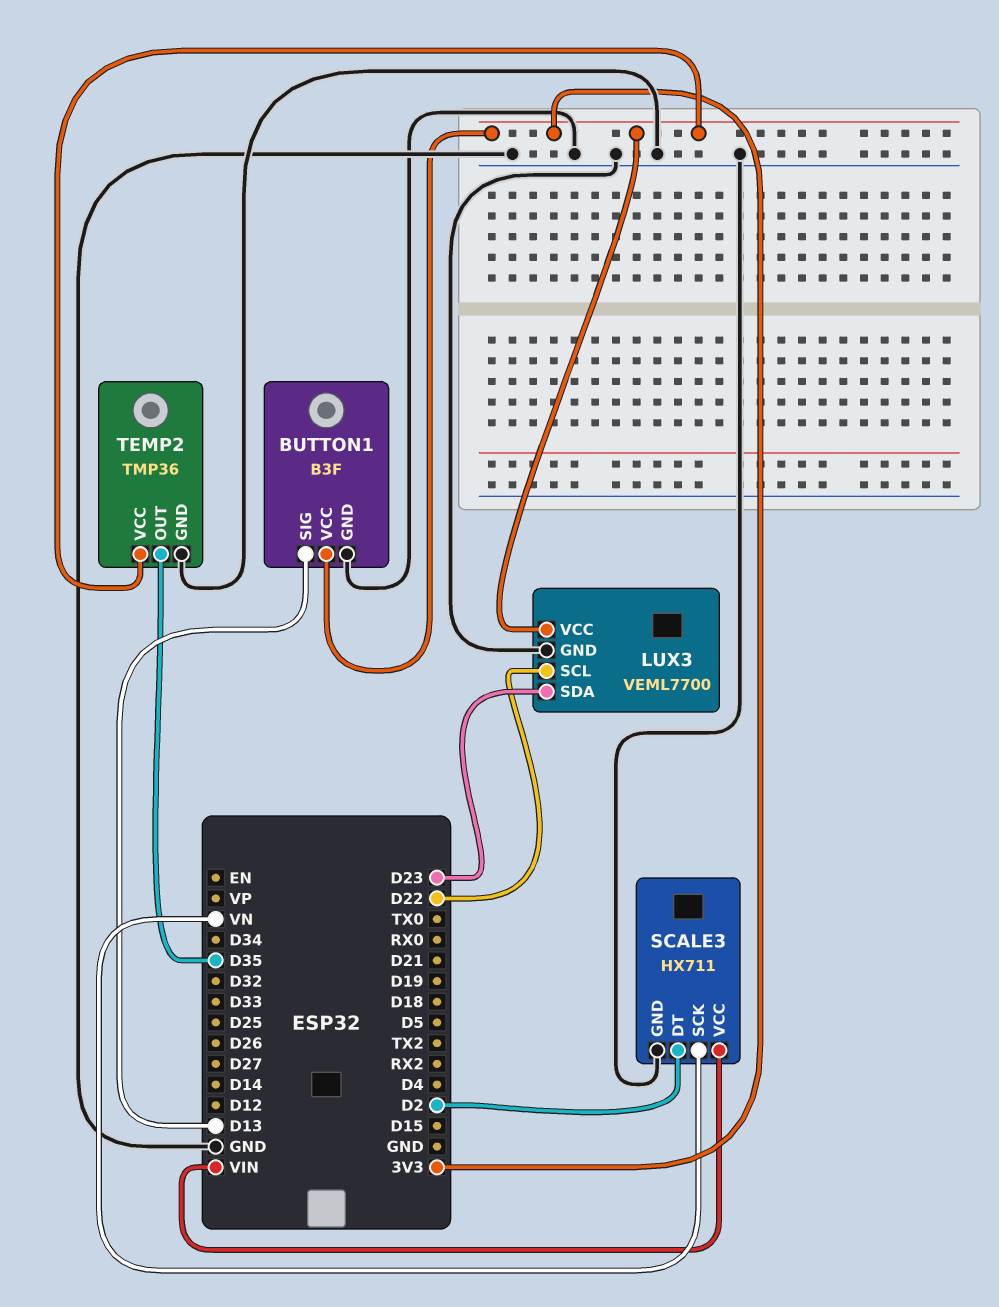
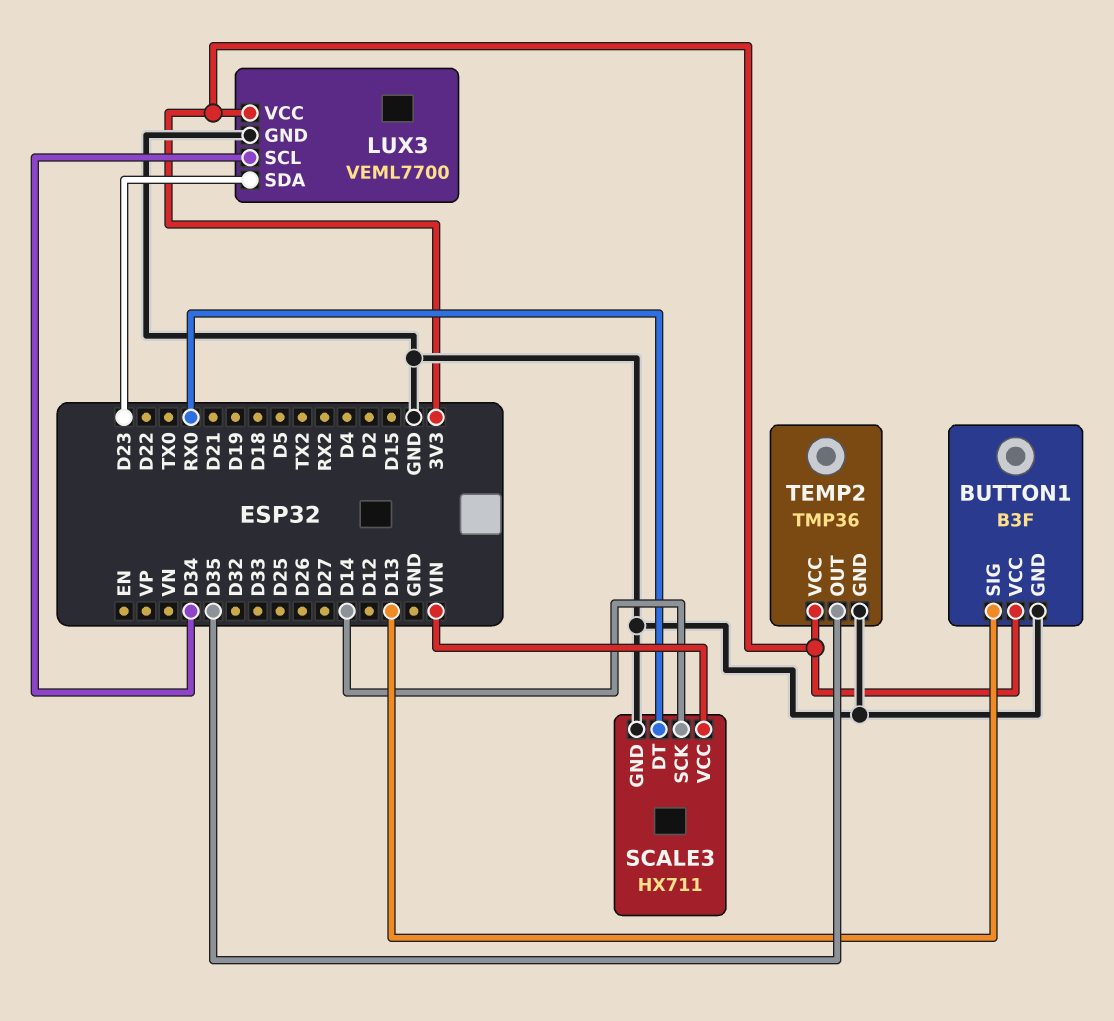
LUX3 pin SCL: D22 -> D34
SCALE3 pin DT: D2 -> RX0
SCALE3 pin SCK: VN -> D14

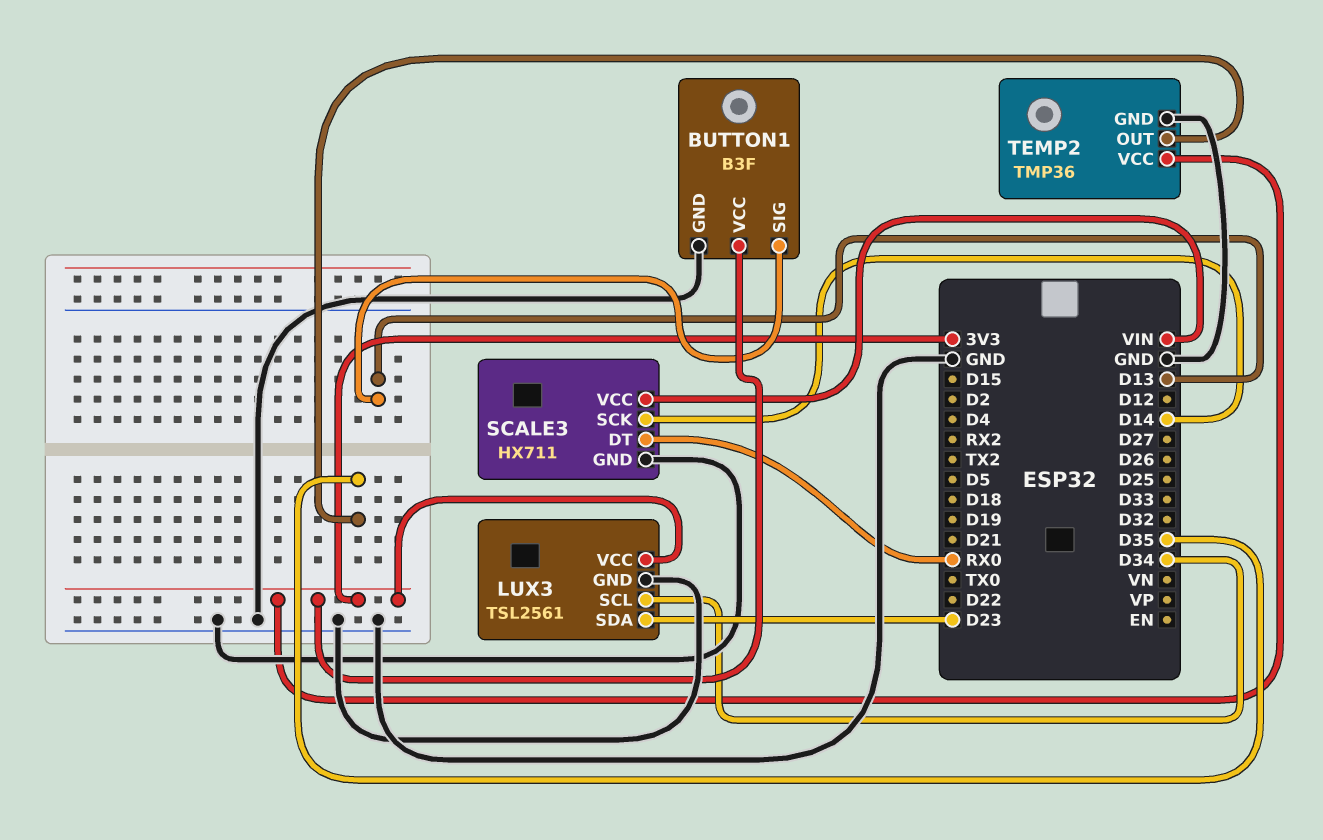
LUX3: VEML7700 -> TSL2561

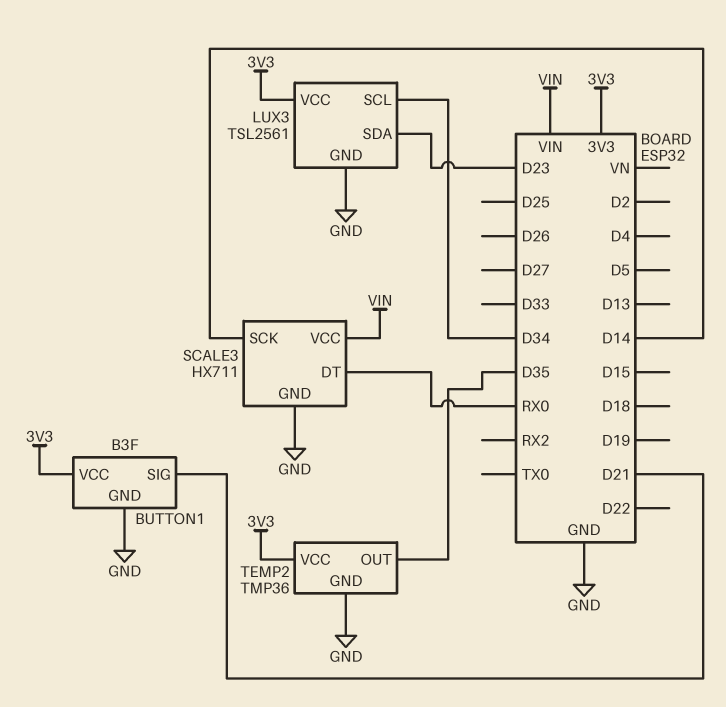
BUTTON1 pin SIG: D13 -> D21

